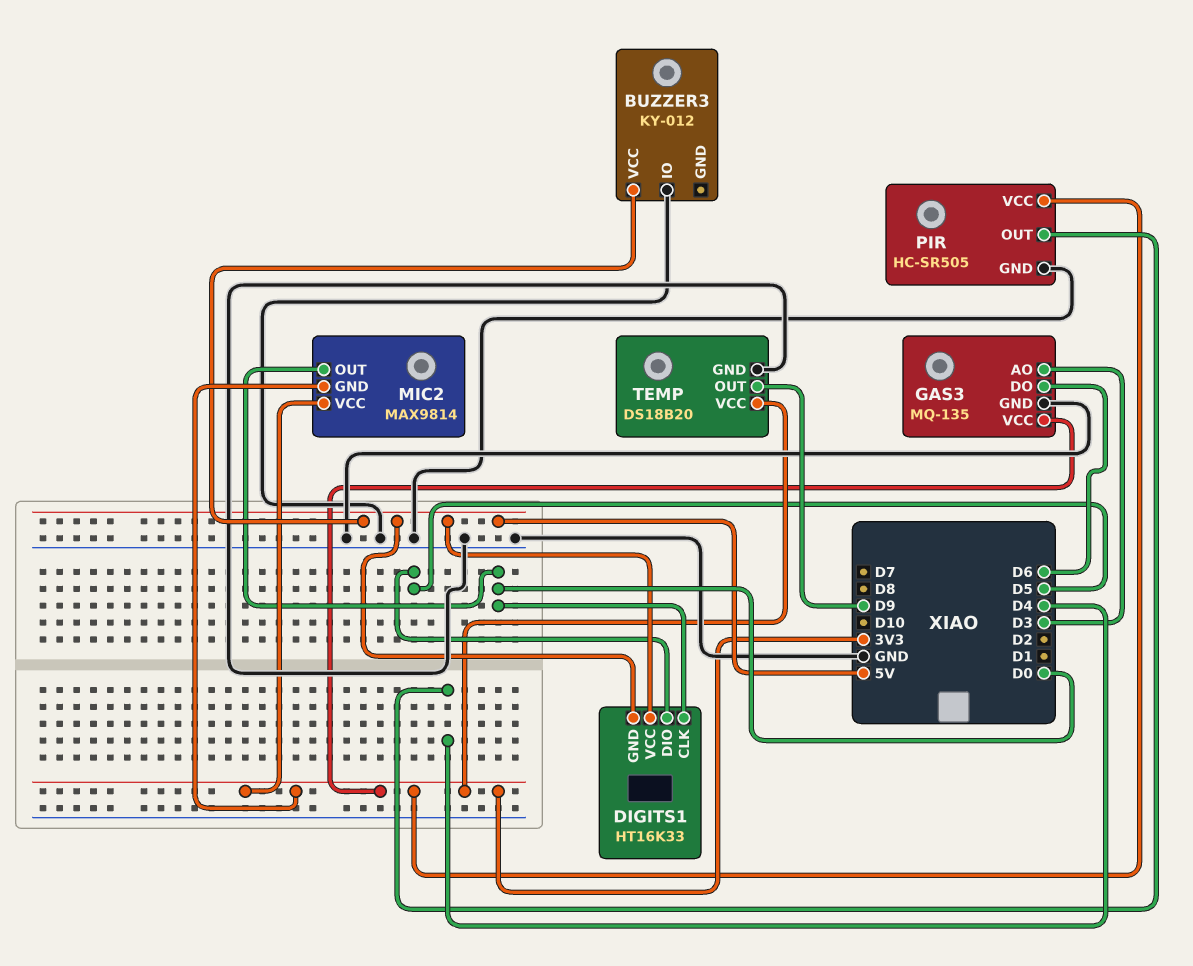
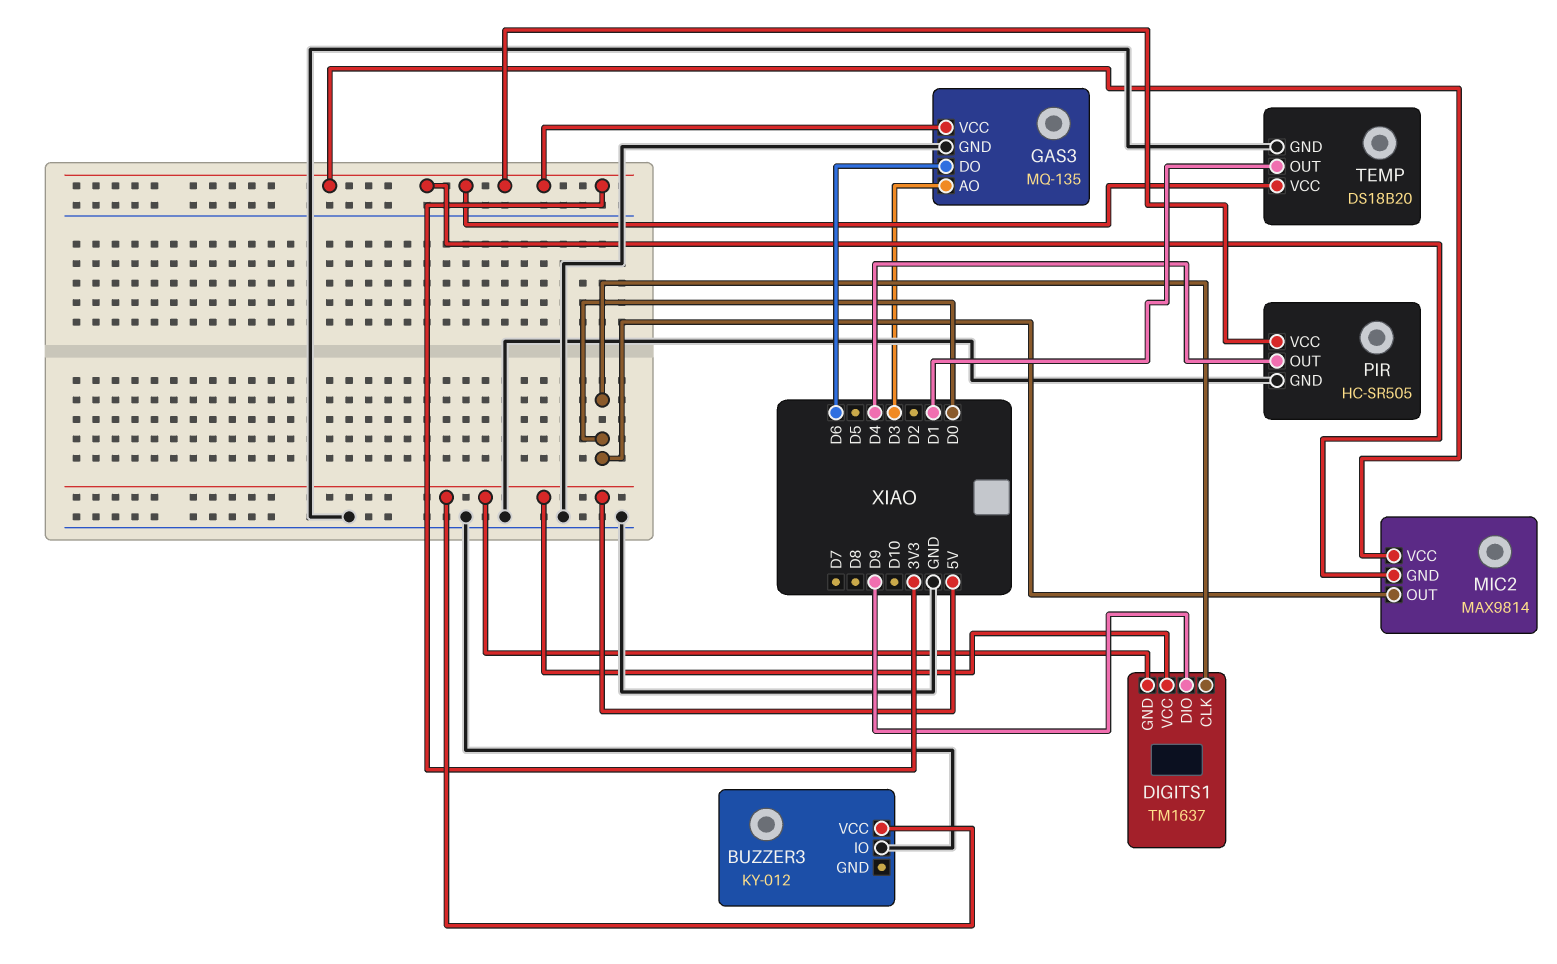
DIGITS1: HT16K33 -> TM1637
DIGITS1 pin DIO: D5 -> D9
TEMP pin OUT: D9 -> D1

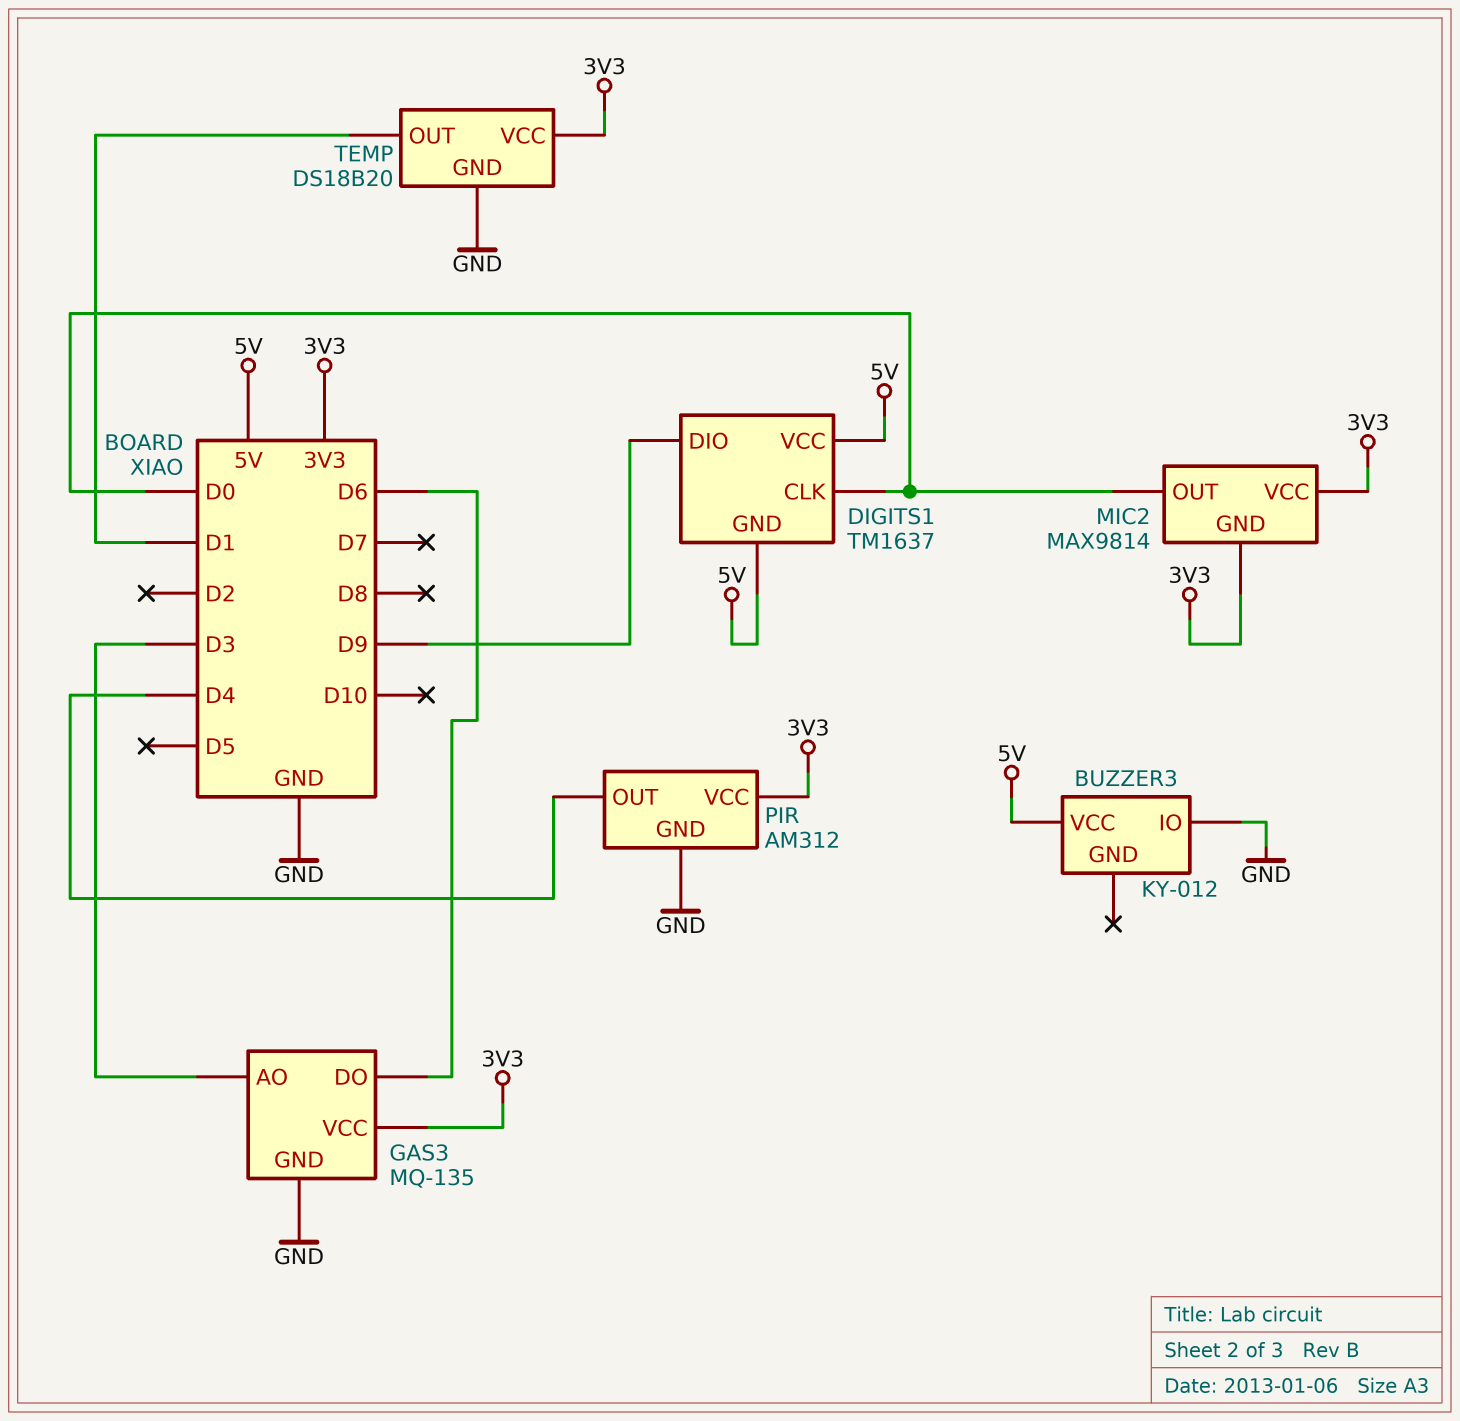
PIR: HC-SR505 -> AM312

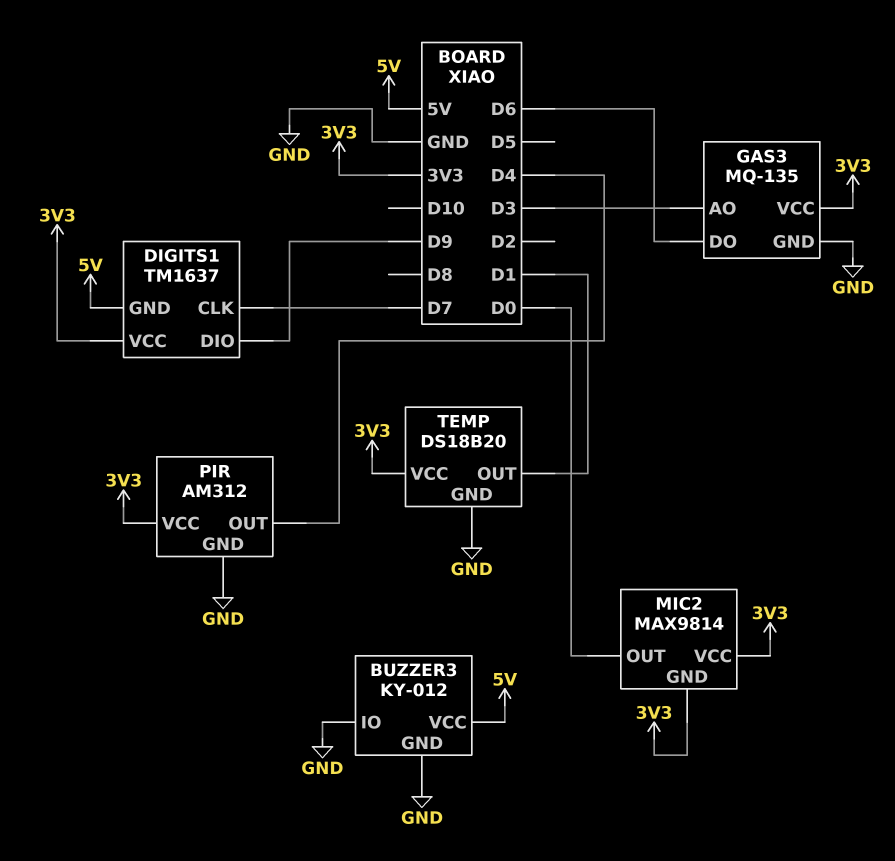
BUZZER3 pin GND: none -> GND
DIGITS1 pin CLK: D0 -> D7
DIGITS1 pin VCC: 5V -> 3V3

